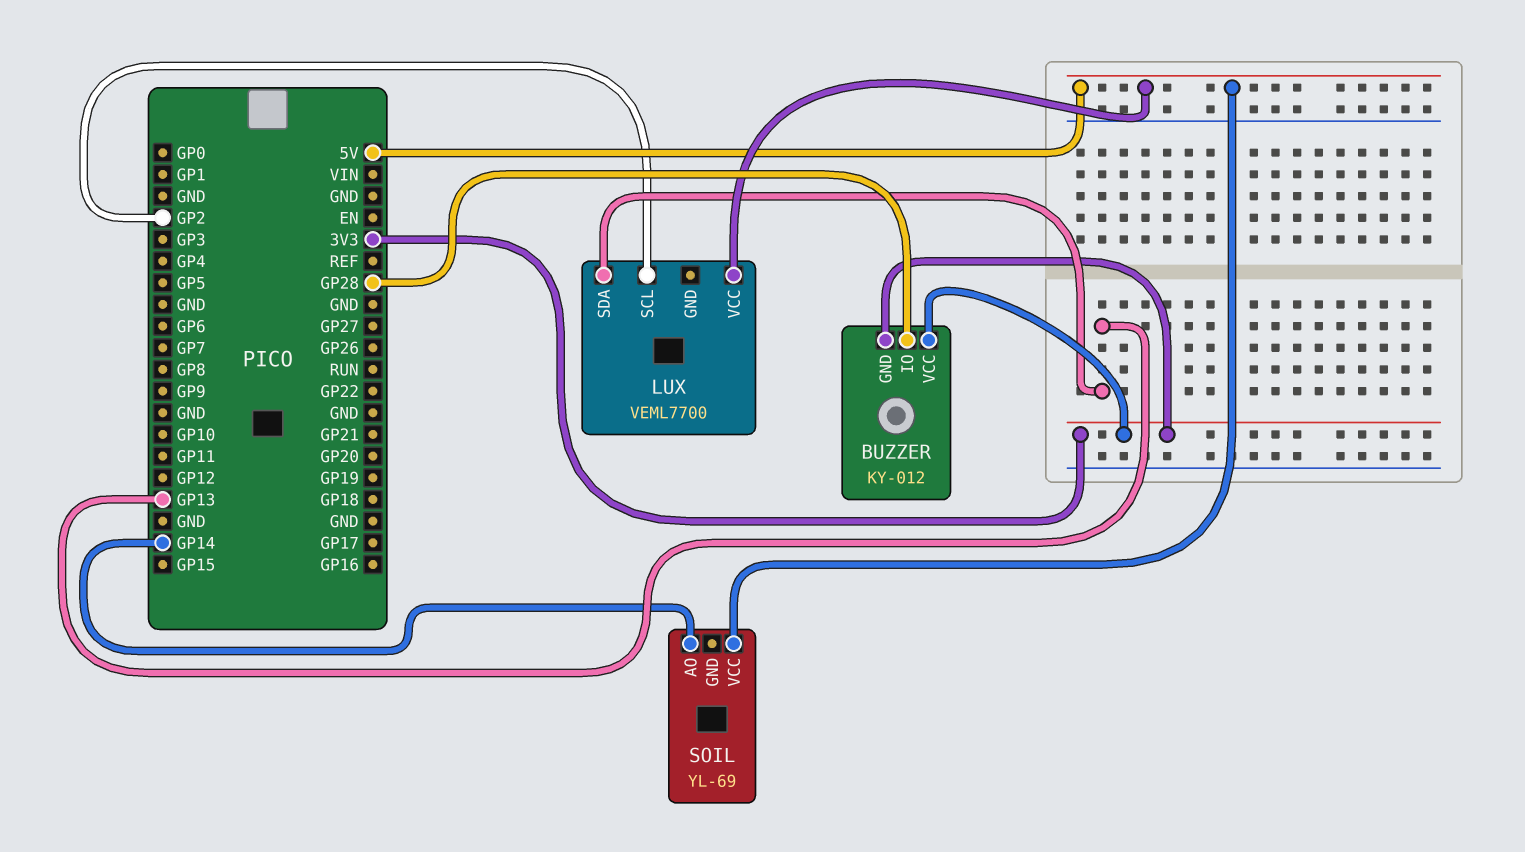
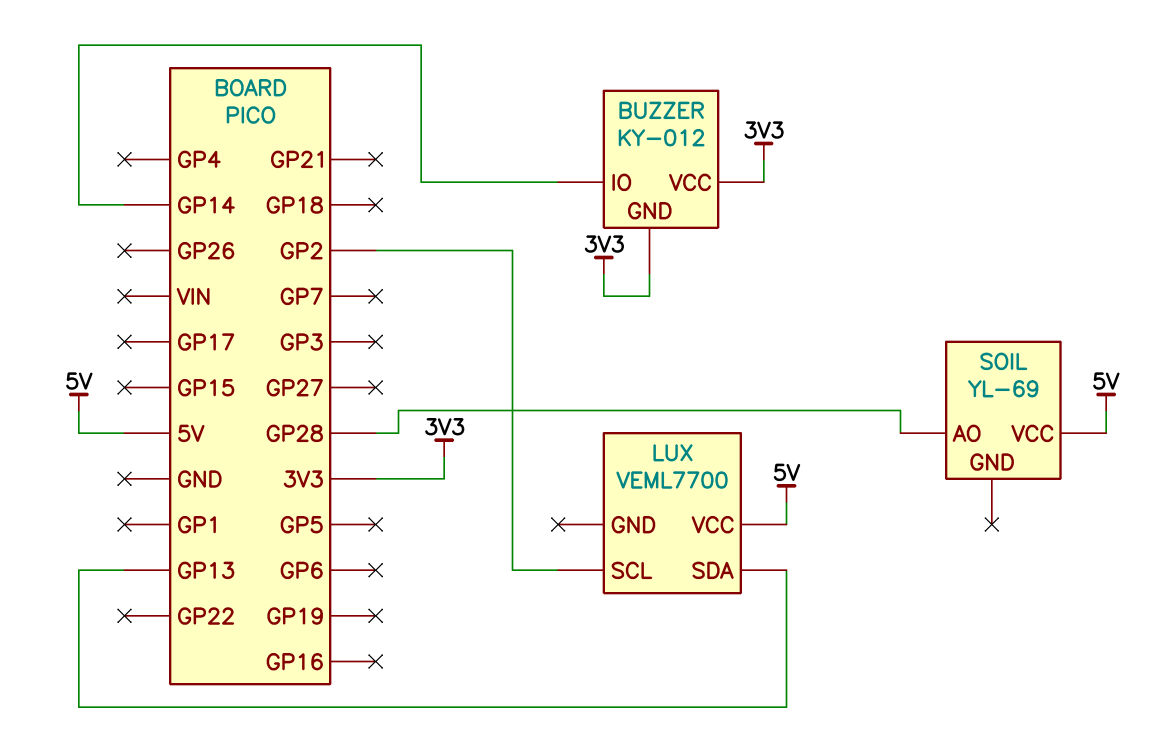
BUZZER pin IO: GP28 -> GP14
SOIL pin AO: GP14 -> GP28

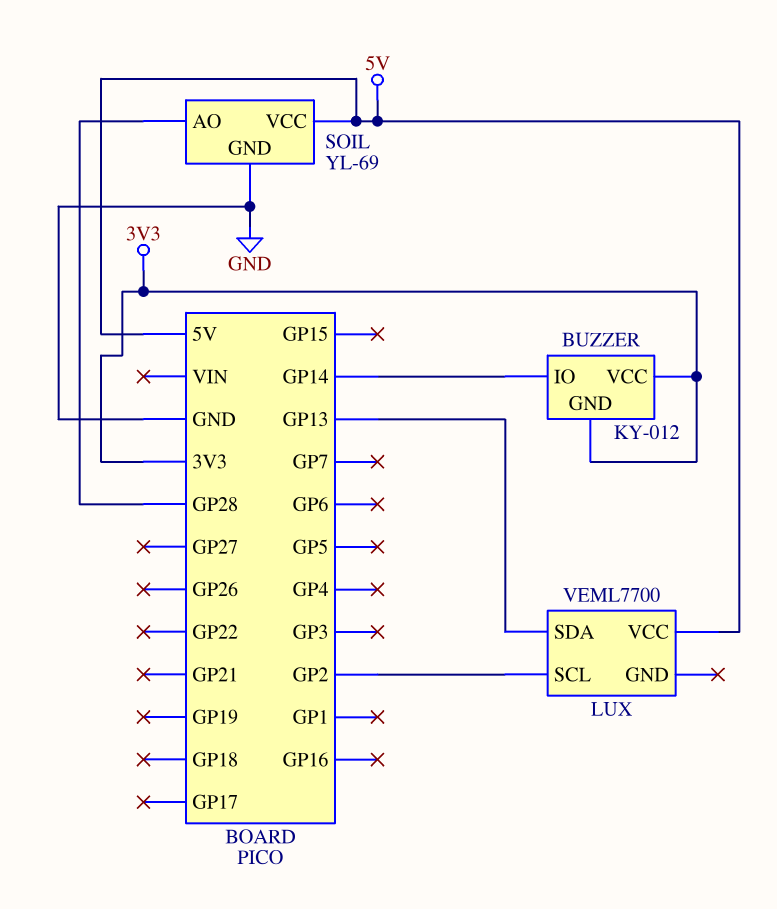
SOIL pin GND: none -> GND

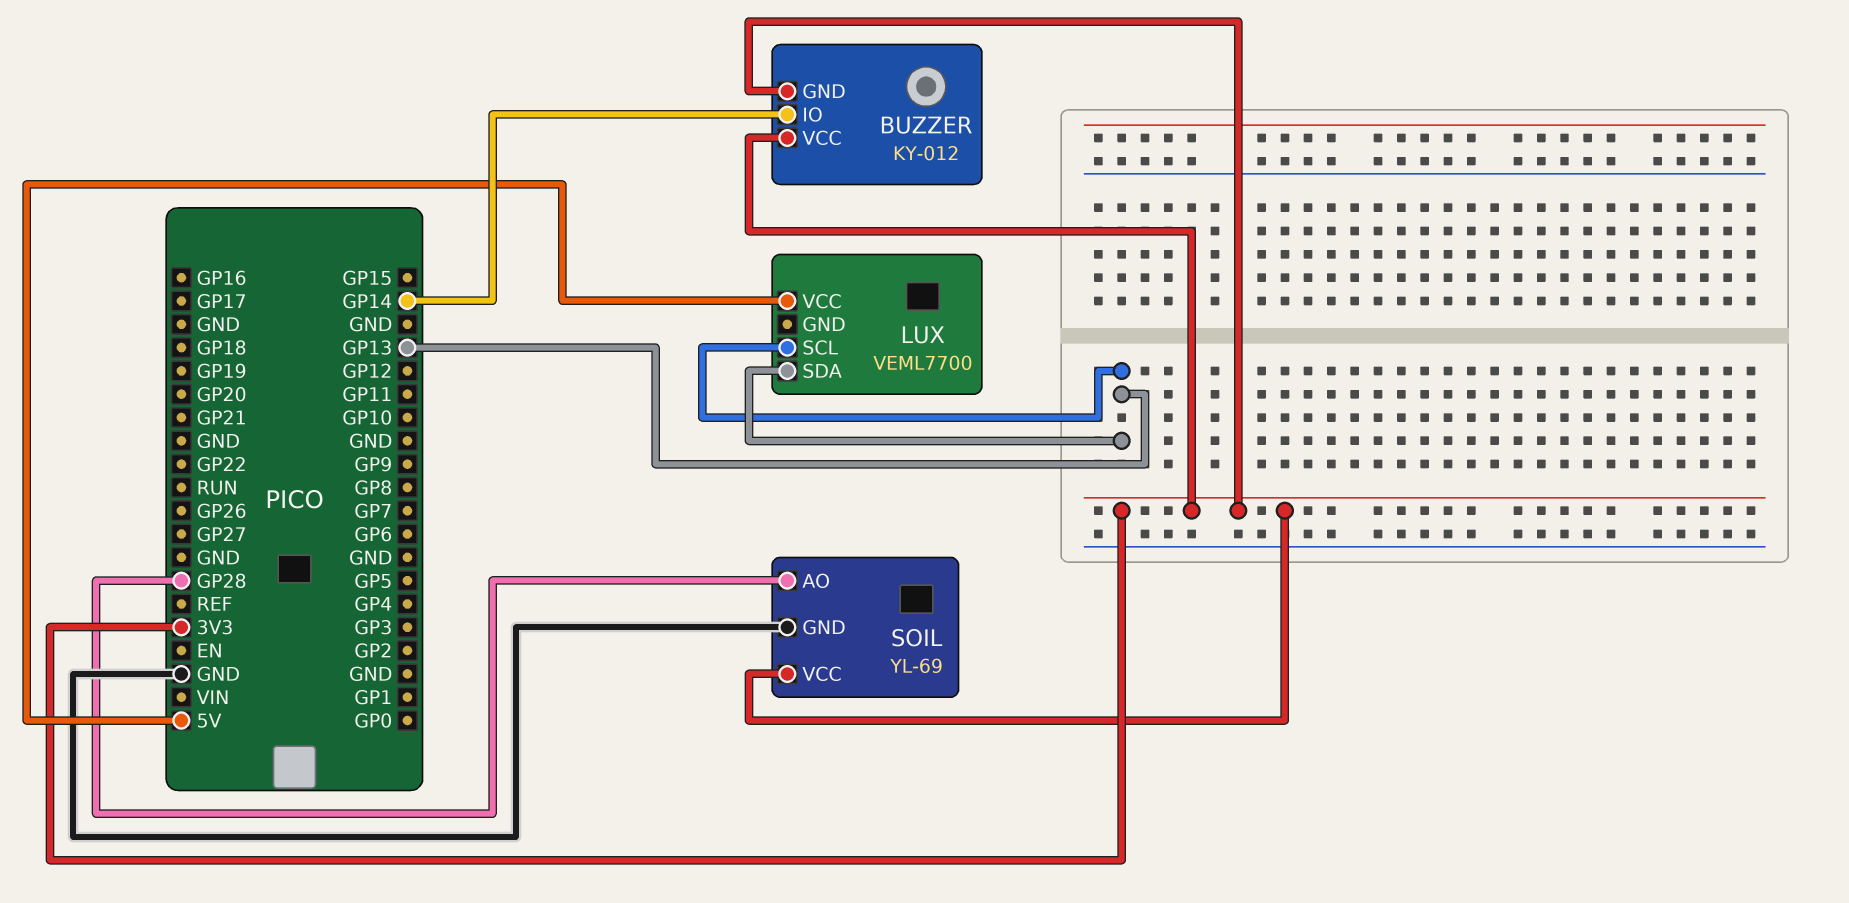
LUX pin SCL: GP2 -> GP13
SOIL pin VCC: 5V -> 3V3

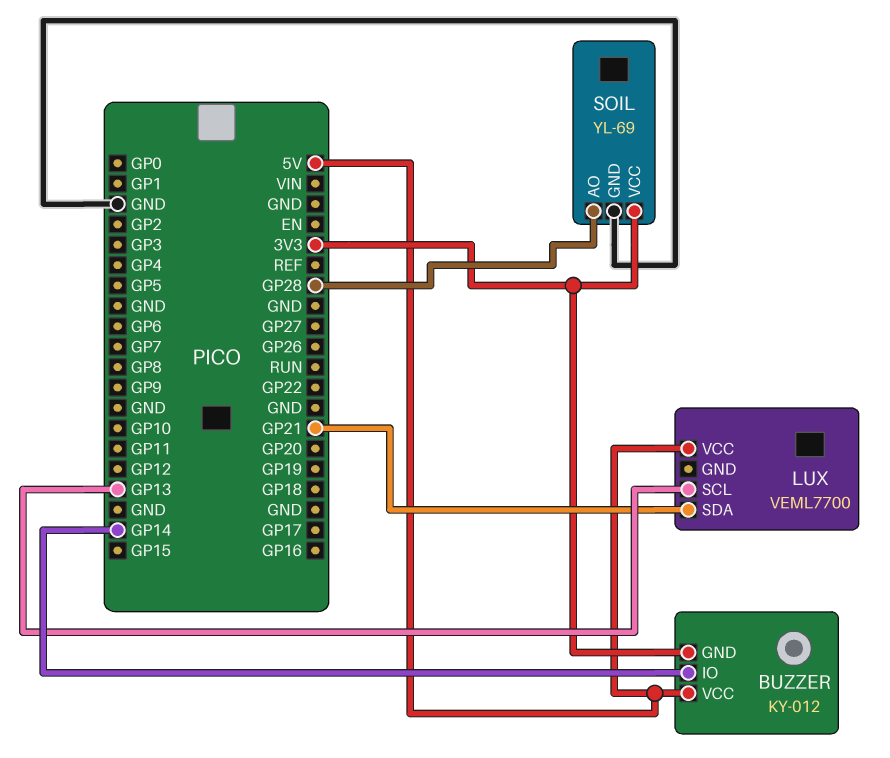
BUZZER pin VCC: 3V3 -> 5V
LUX pin SDA: GP13 -> GP21

